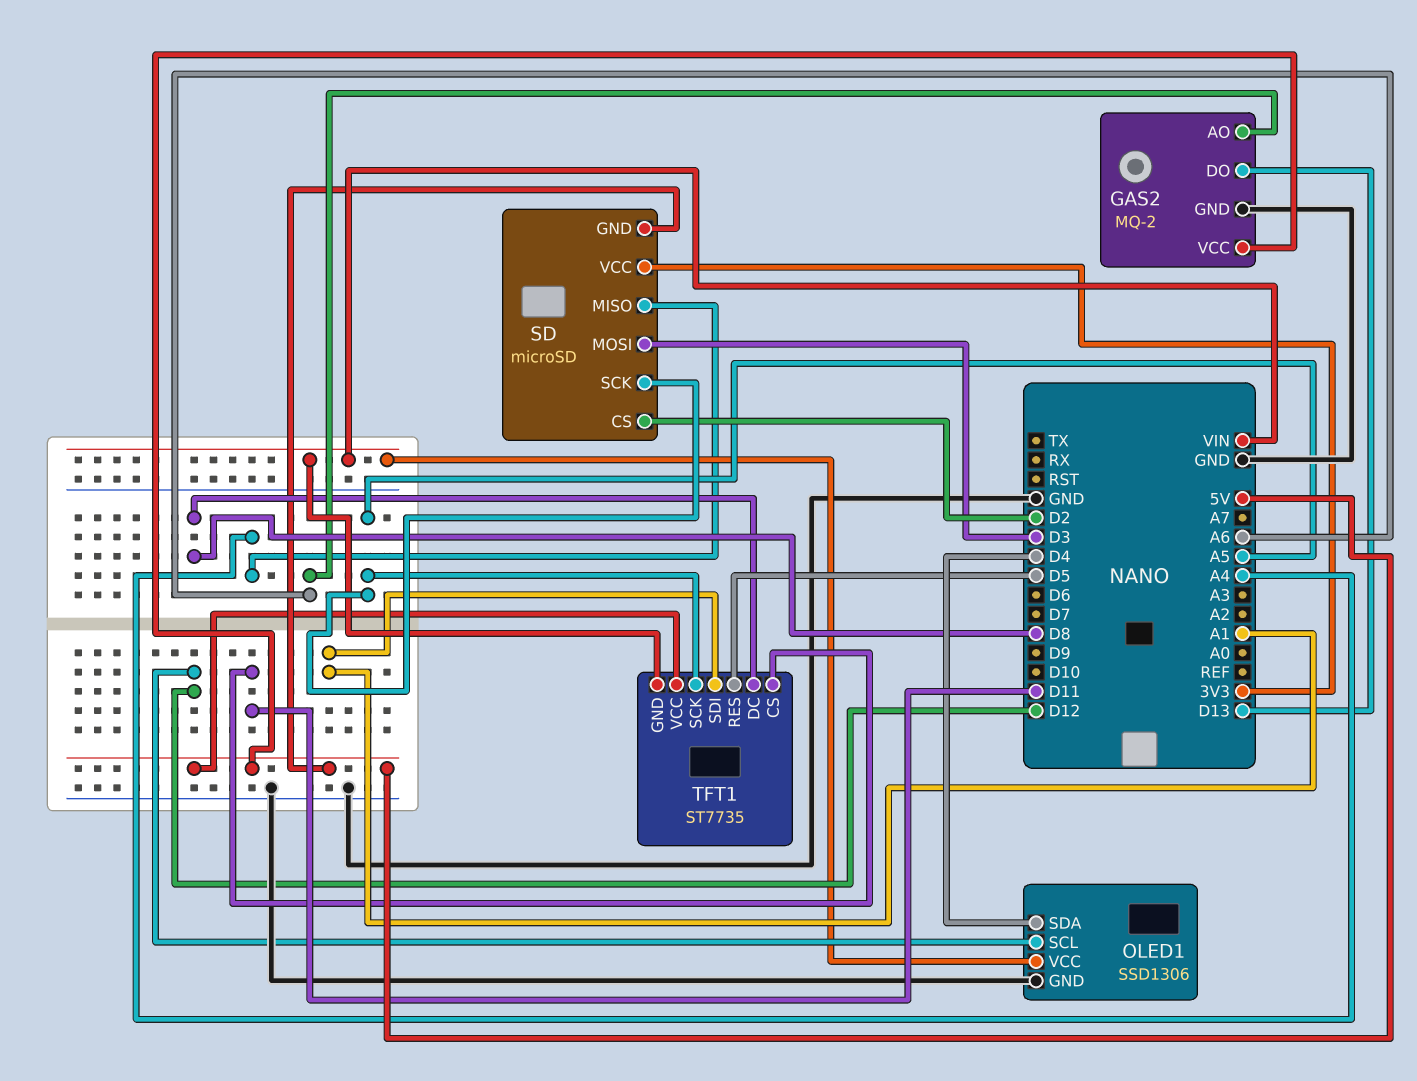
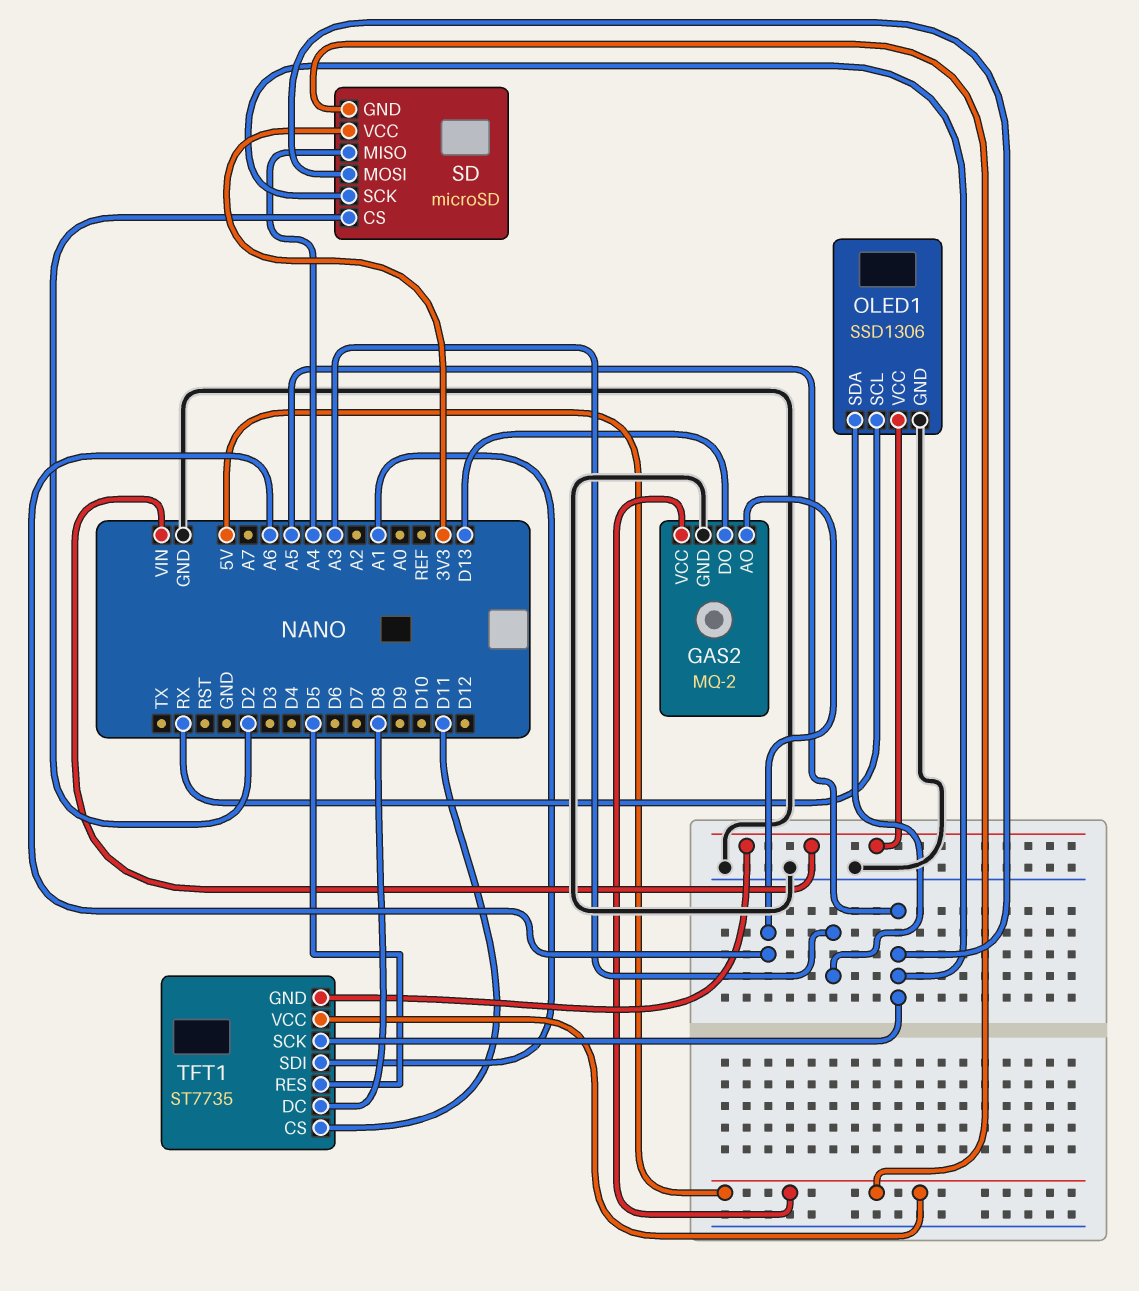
OLED1 pin SCL: D12 -> RX
OLED1 pin SDA: D4 -> A3
SD pin MOSI: D3 -> A5

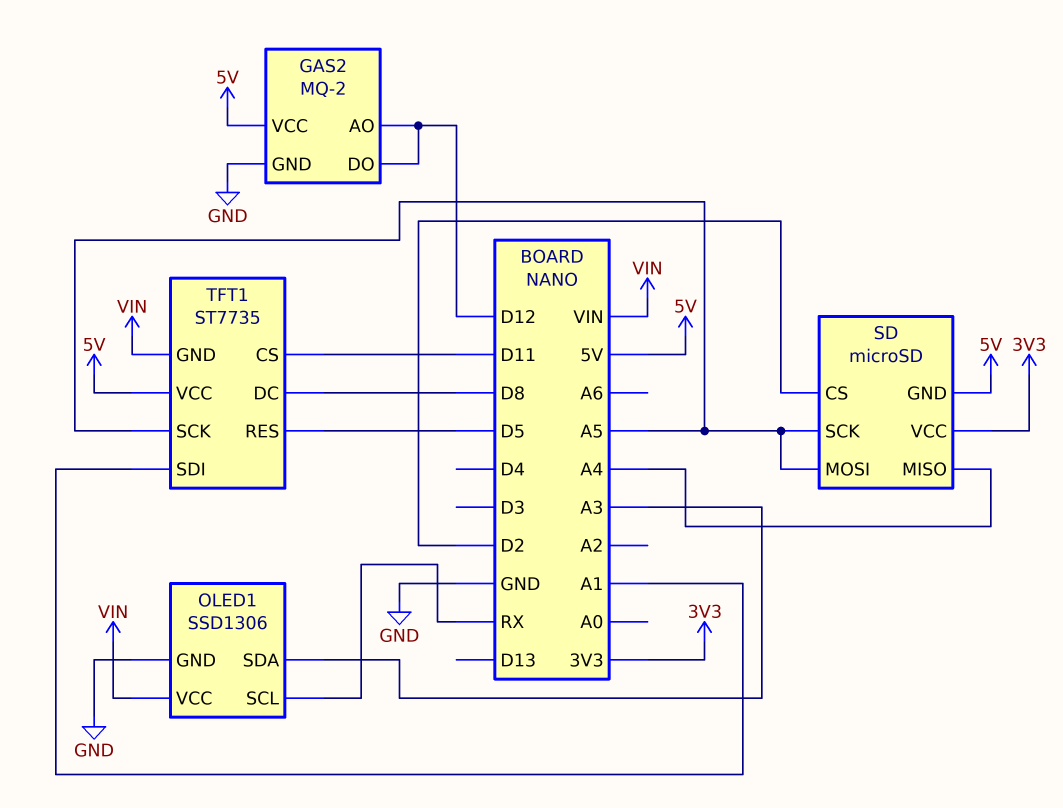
GAS2 pin AO: A6 -> D12
GAS2 pin DO: D13 -> D12

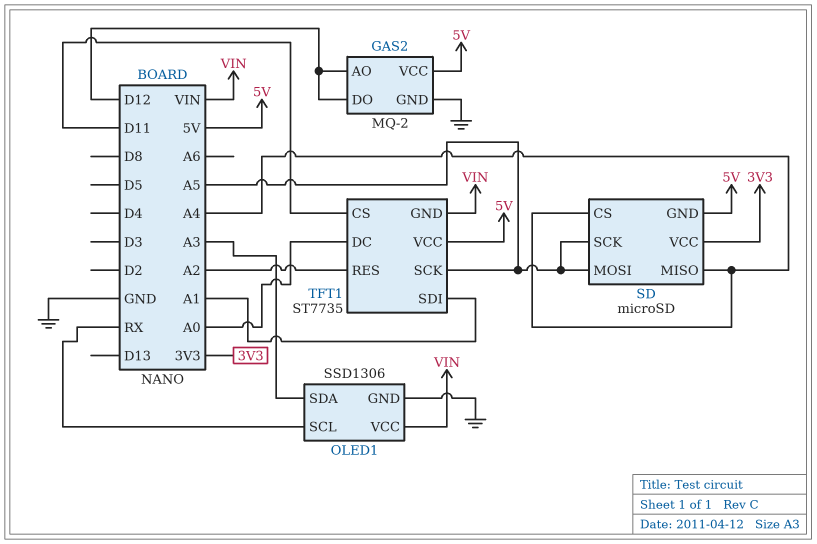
SD pin CS: D2 -> A4
TFT1 pin DC: D8 -> A0
TFT1 pin RES: D5 -> A2

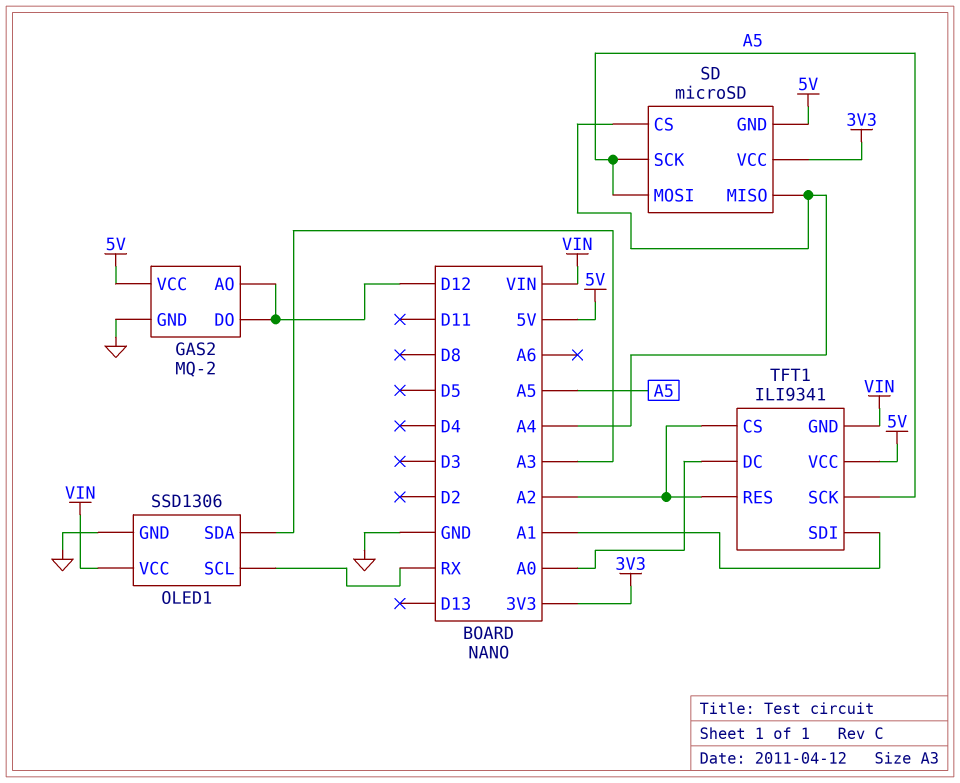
TFT1: ST7735 -> ILI9341
TFT1 pin CS: D11 -> A2

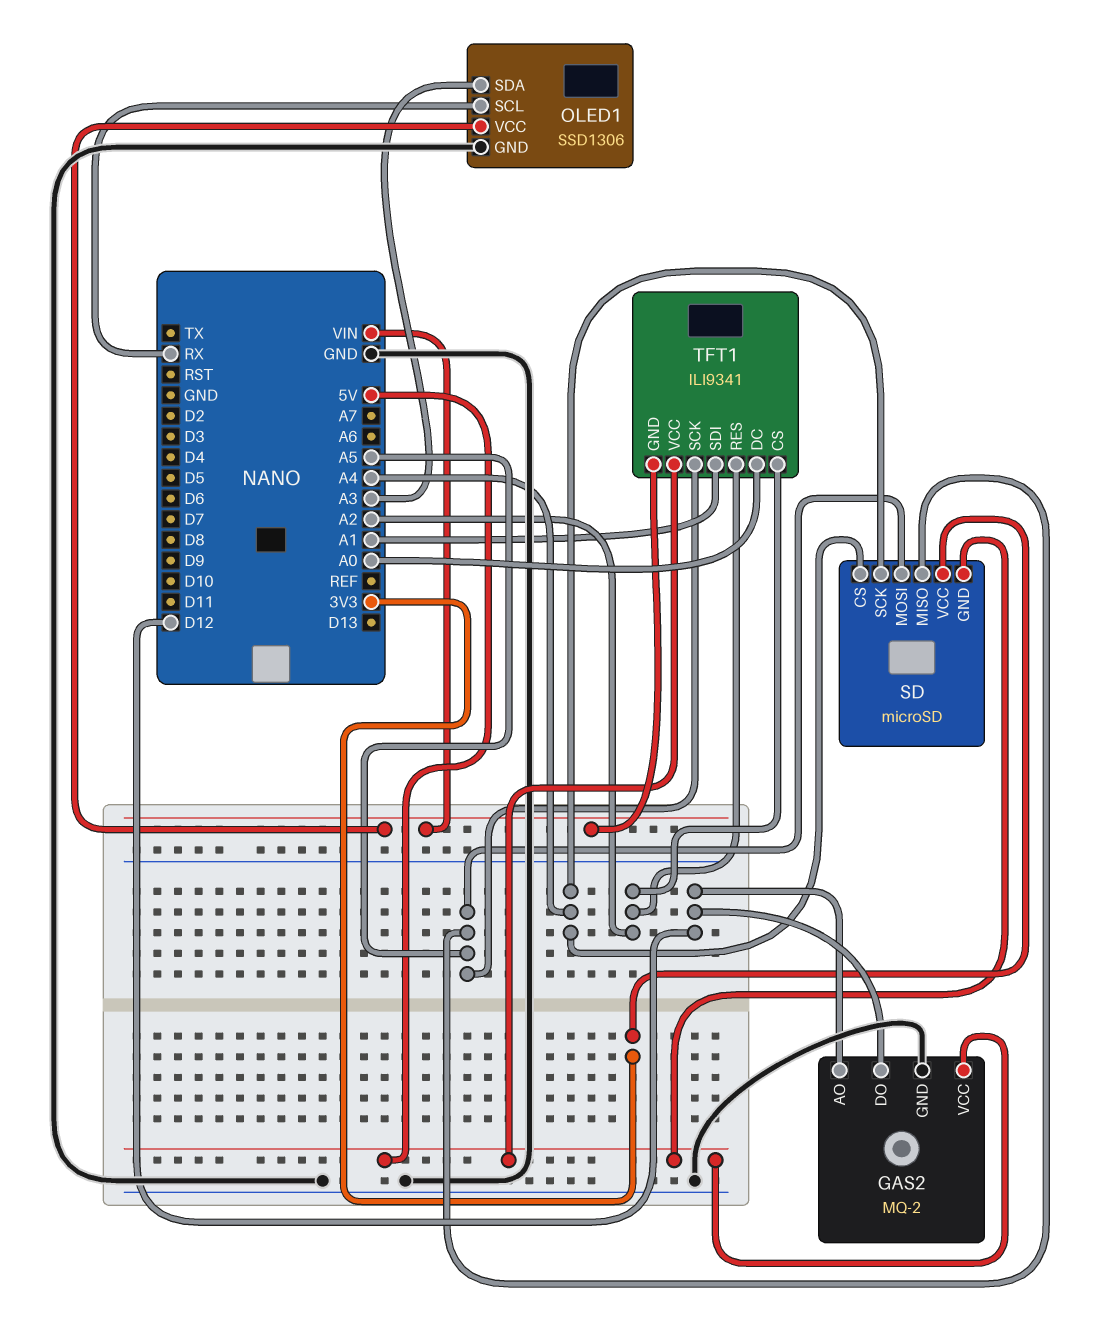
SD pin MISO: A4 -> A5
SD pin SCK: A5 -> A4

